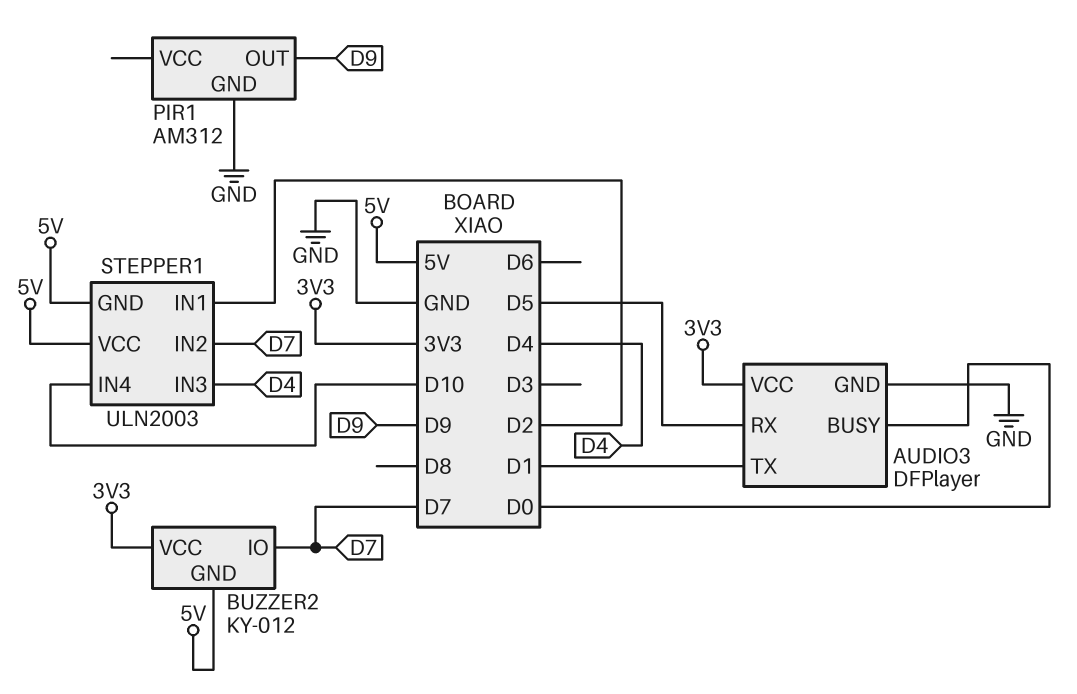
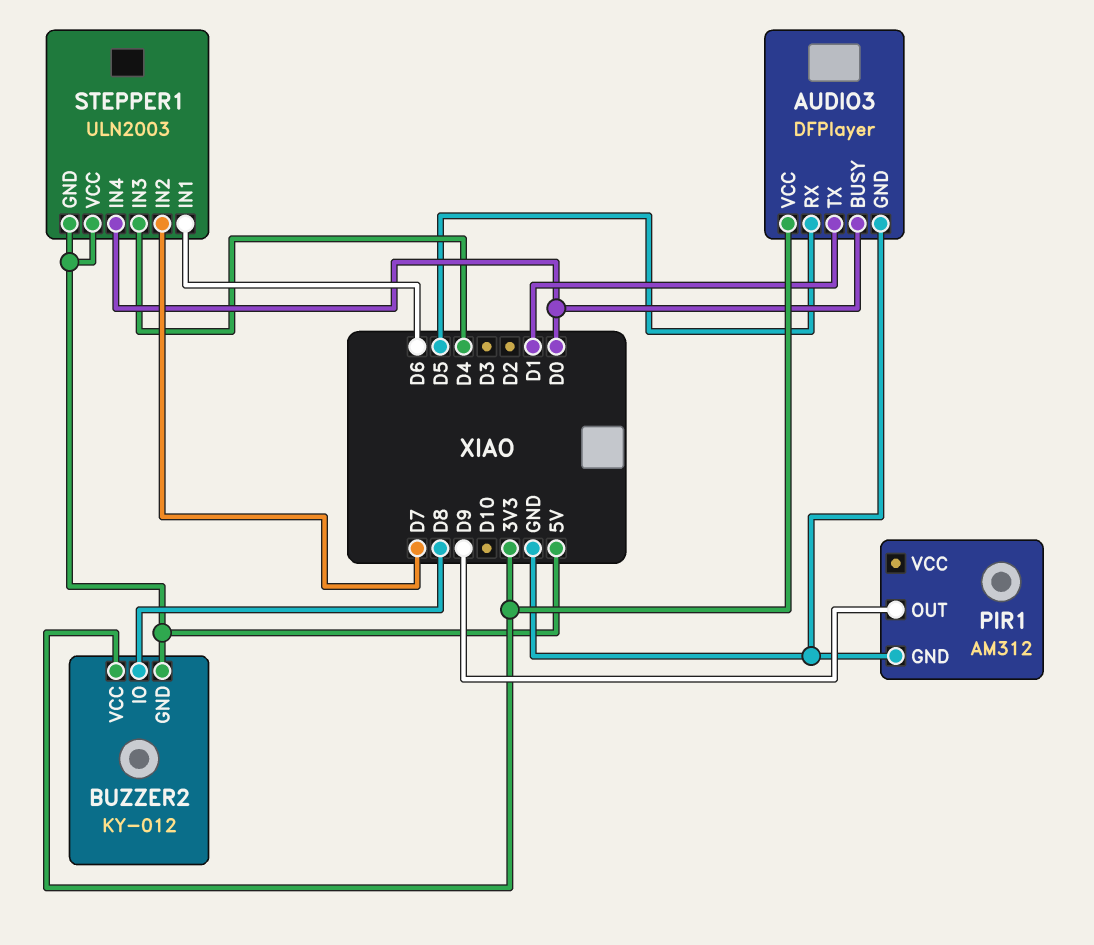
BUZZER2 pin IO: D7 -> D8
STEPPER1 pin IN1: D2 -> D6
STEPPER1 pin IN4: D10 -> D0

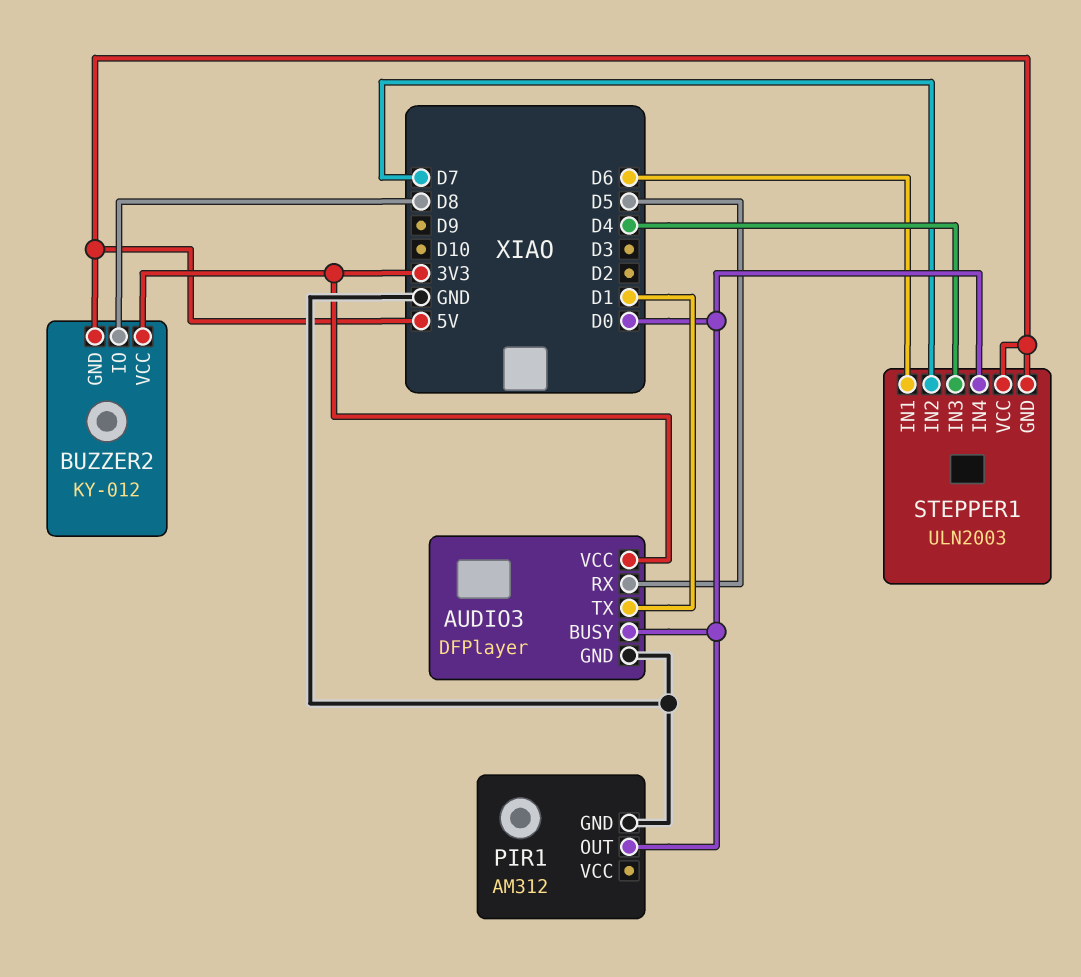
PIR1 pin OUT: D9 -> D0

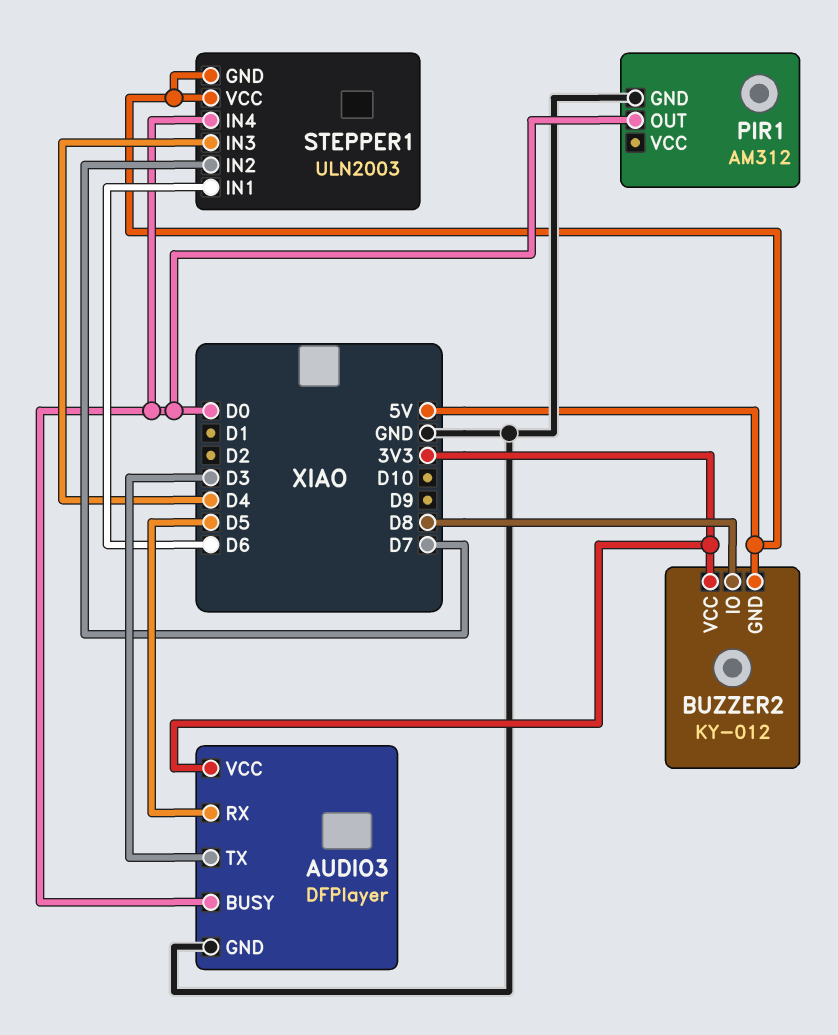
AUDIO3 pin TX: D1 -> D3

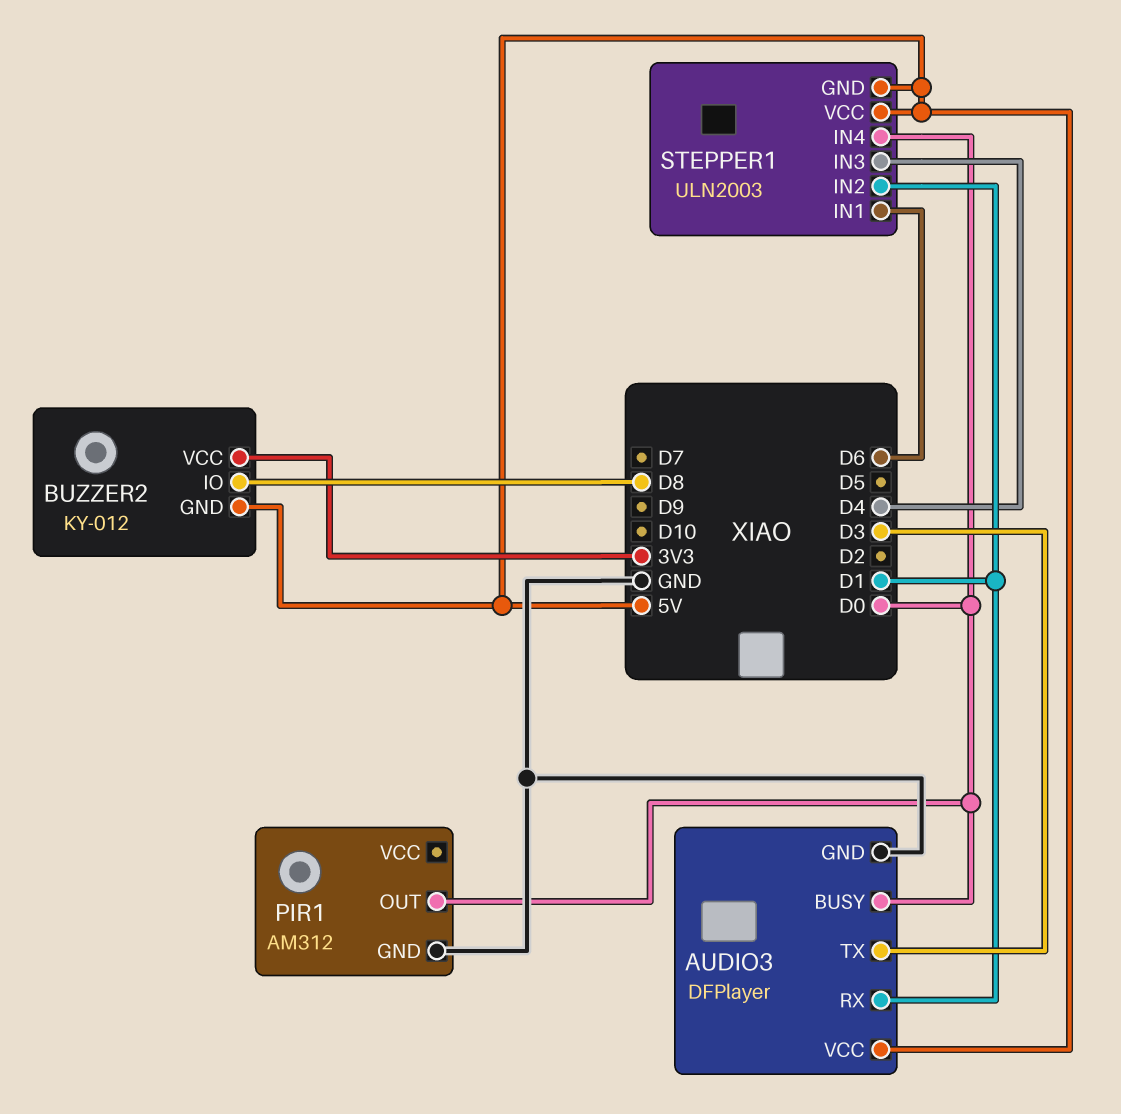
AUDIO3 pin RX: D5 -> D1
AUDIO3 pin VCC: 3V3 -> 5V
STEPPER1 pin IN2: D7 -> D1

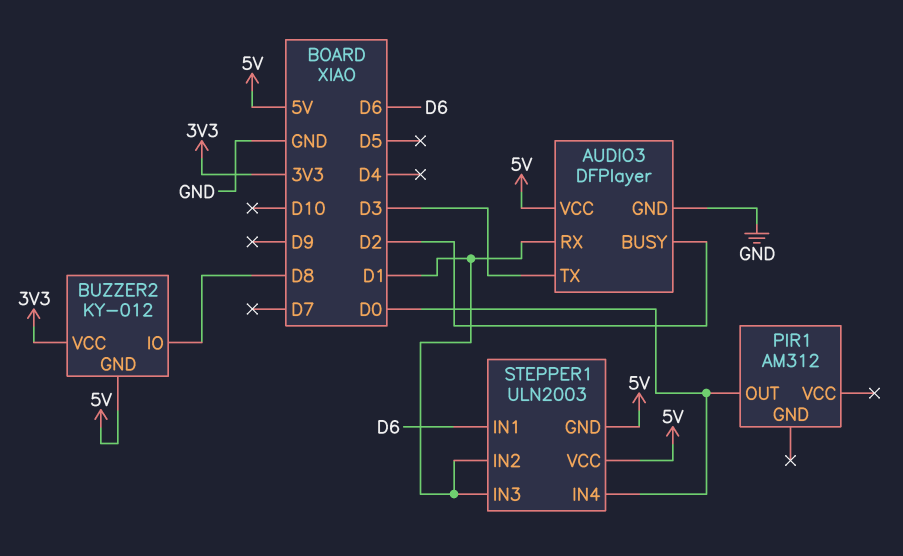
AUDIO3 pin BUSY: D0 -> D2
PIR1 pin GND: GND -> none
STEPPER1 pin IN3: D4 -> D1

